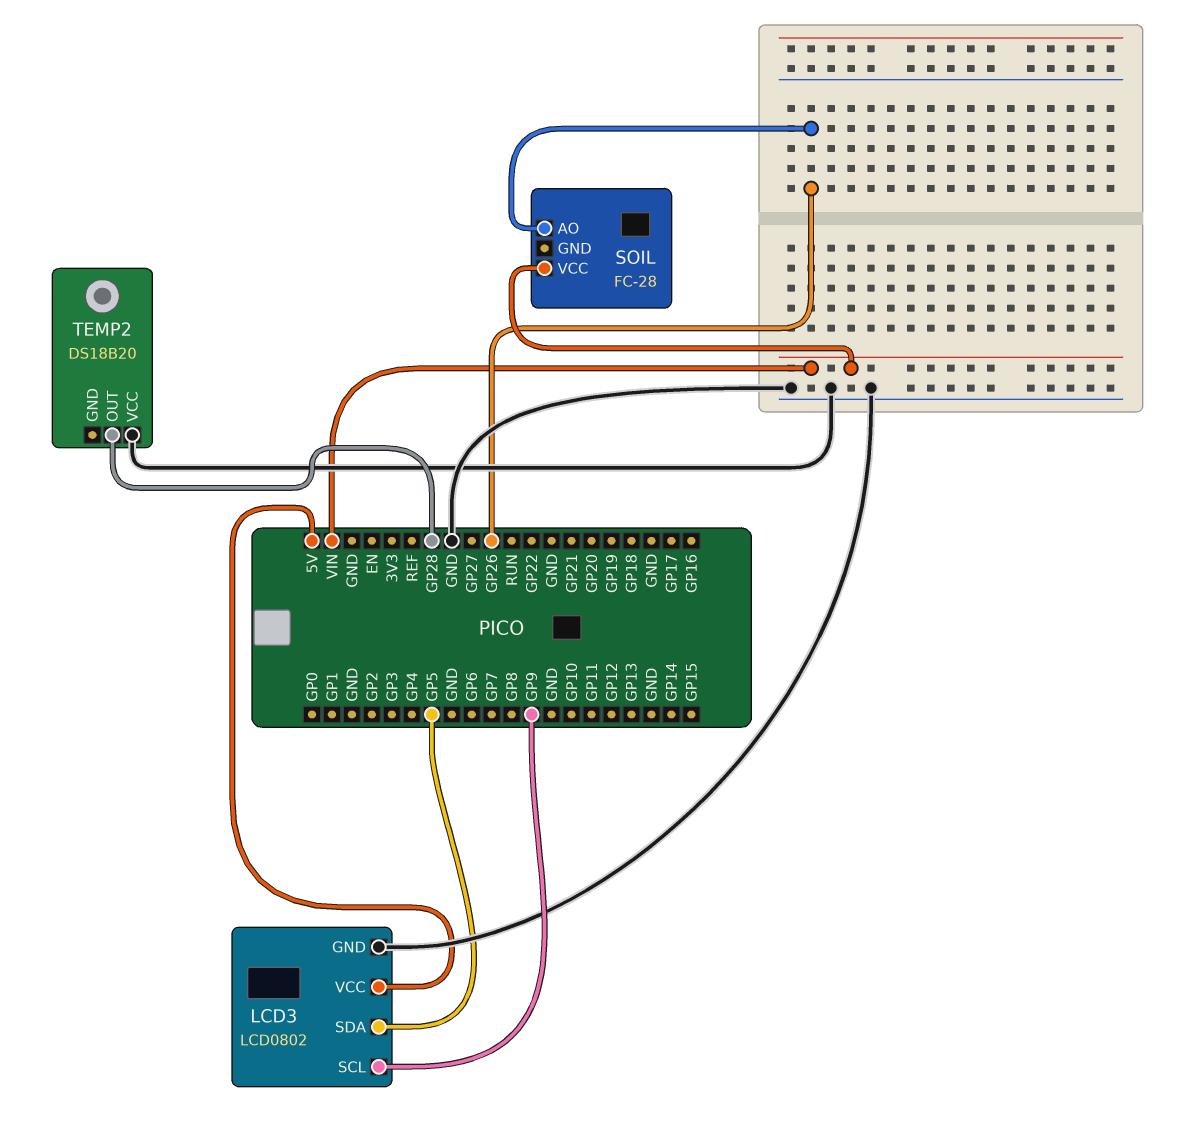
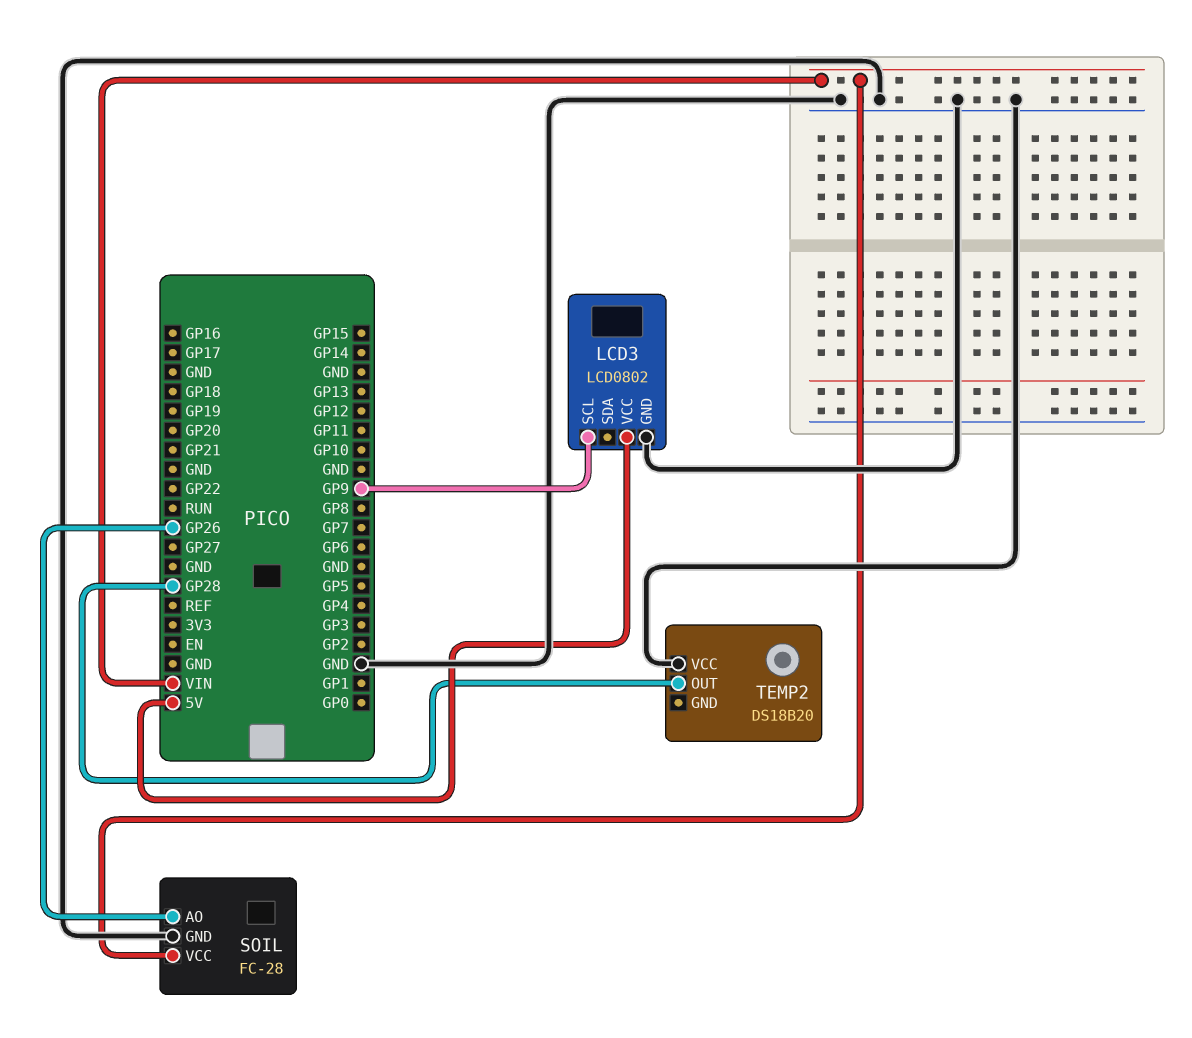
LCD3 pin SDA: GP5 -> none
SOIL pin GND: none -> GND

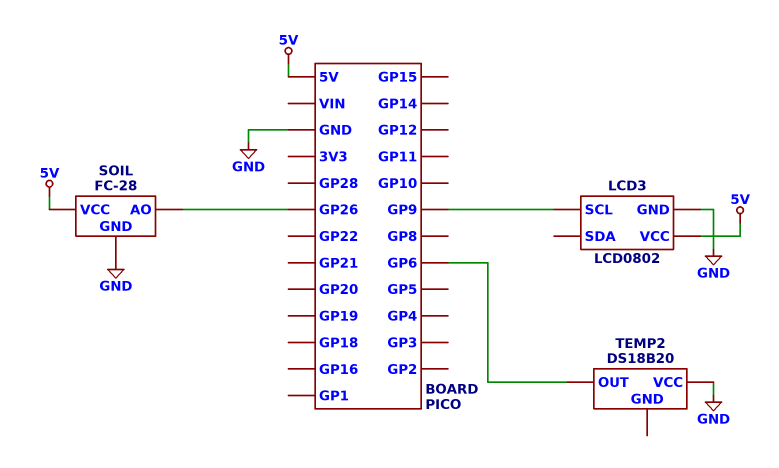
SOIL pin VCC: VIN -> 5V
TEMP2 pin OUT: GP28 -> GP6

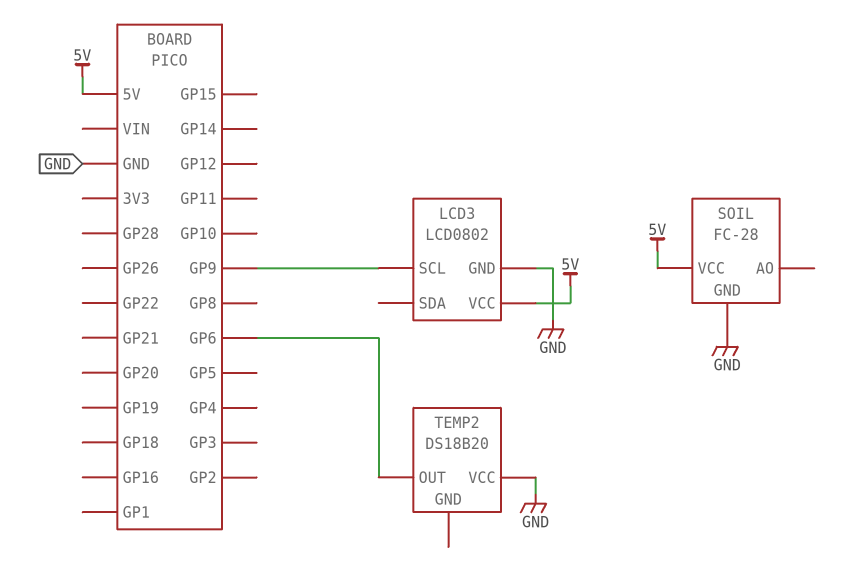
SOIL pin AO: GP26 -> none

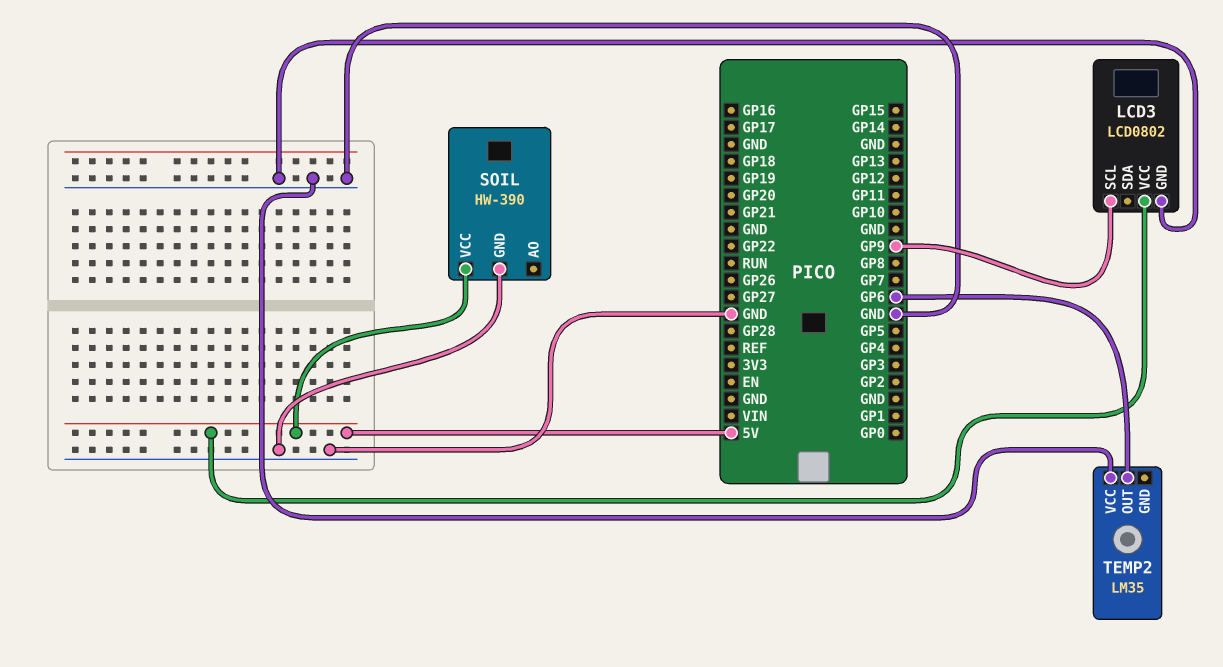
SOIL: FC-28 -> HW-390
TEMP2: DS18B20 -> LM35

